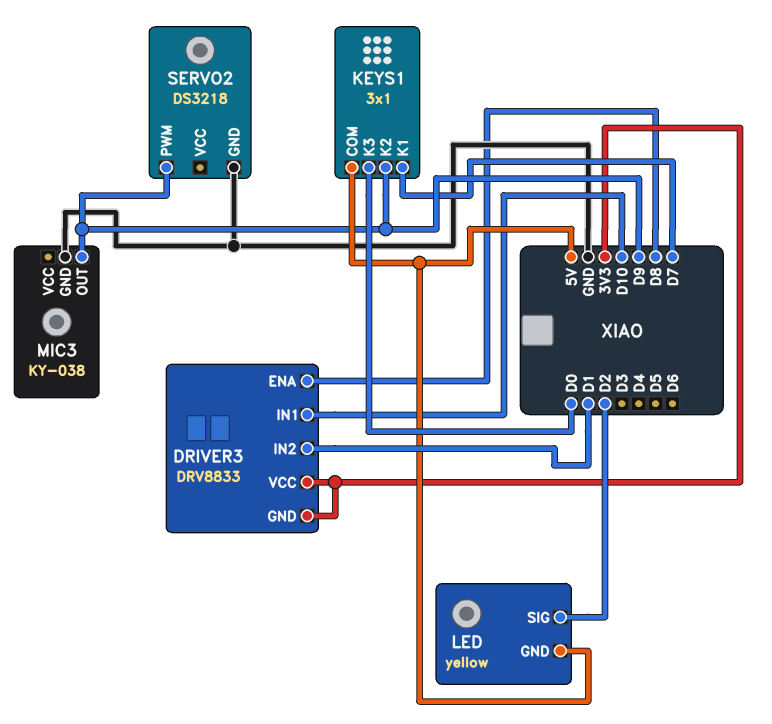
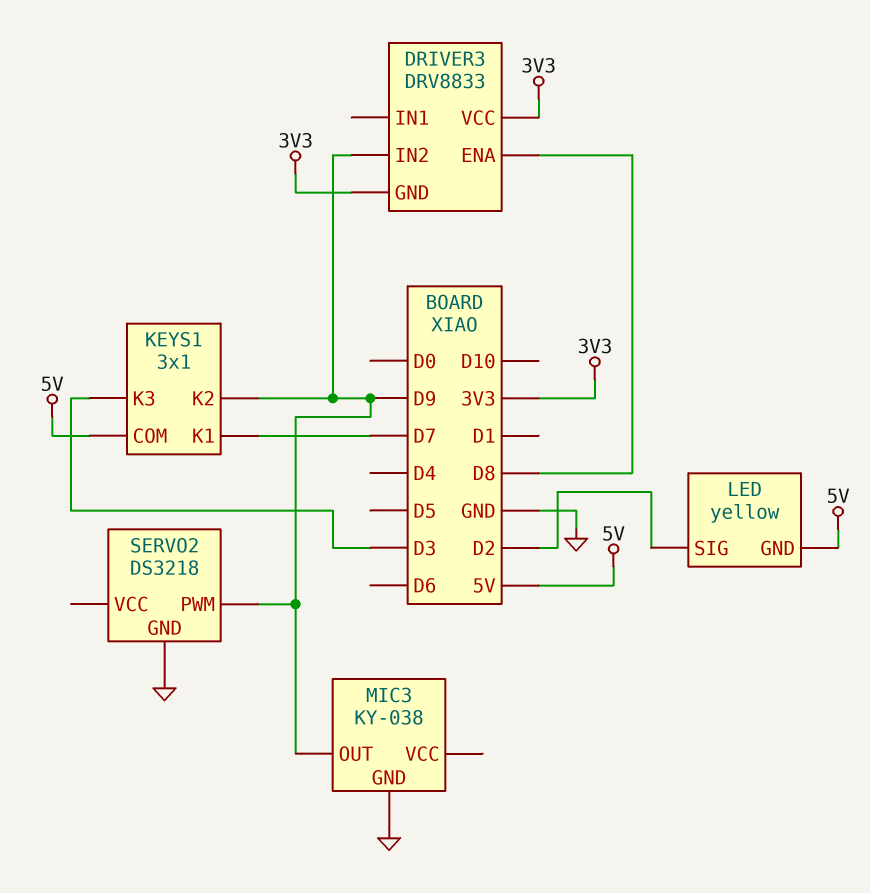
DRIVER3 pin IN1: D10 -> none
DRIVER3 pin IN2: D1 -> D9
KEYS1 pin K3: D0 -> D3

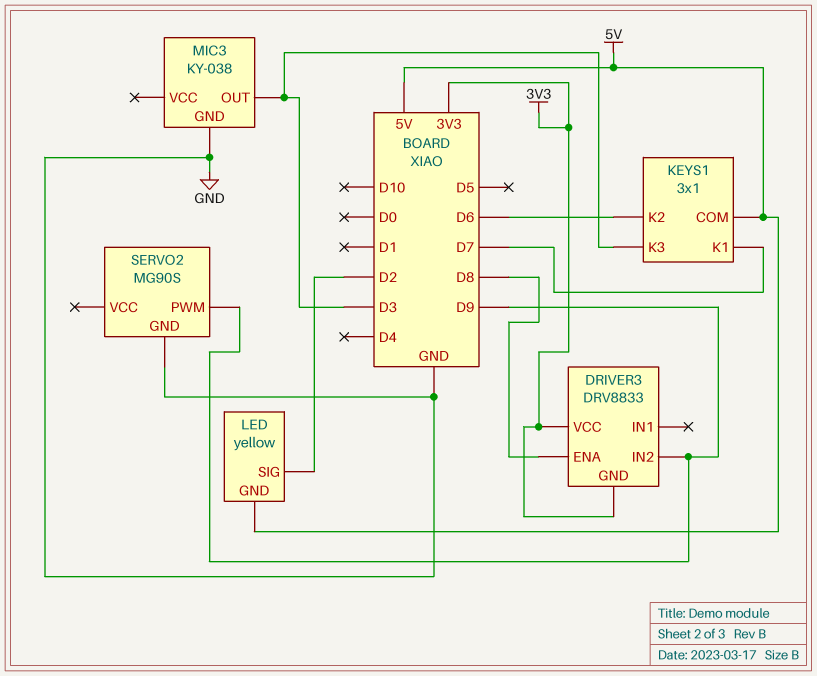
KEYS1 pin K2: D9 -> D6
MIC3 pin OUT: D9 -> D3
SERVO2: DS3218 -> MG90S

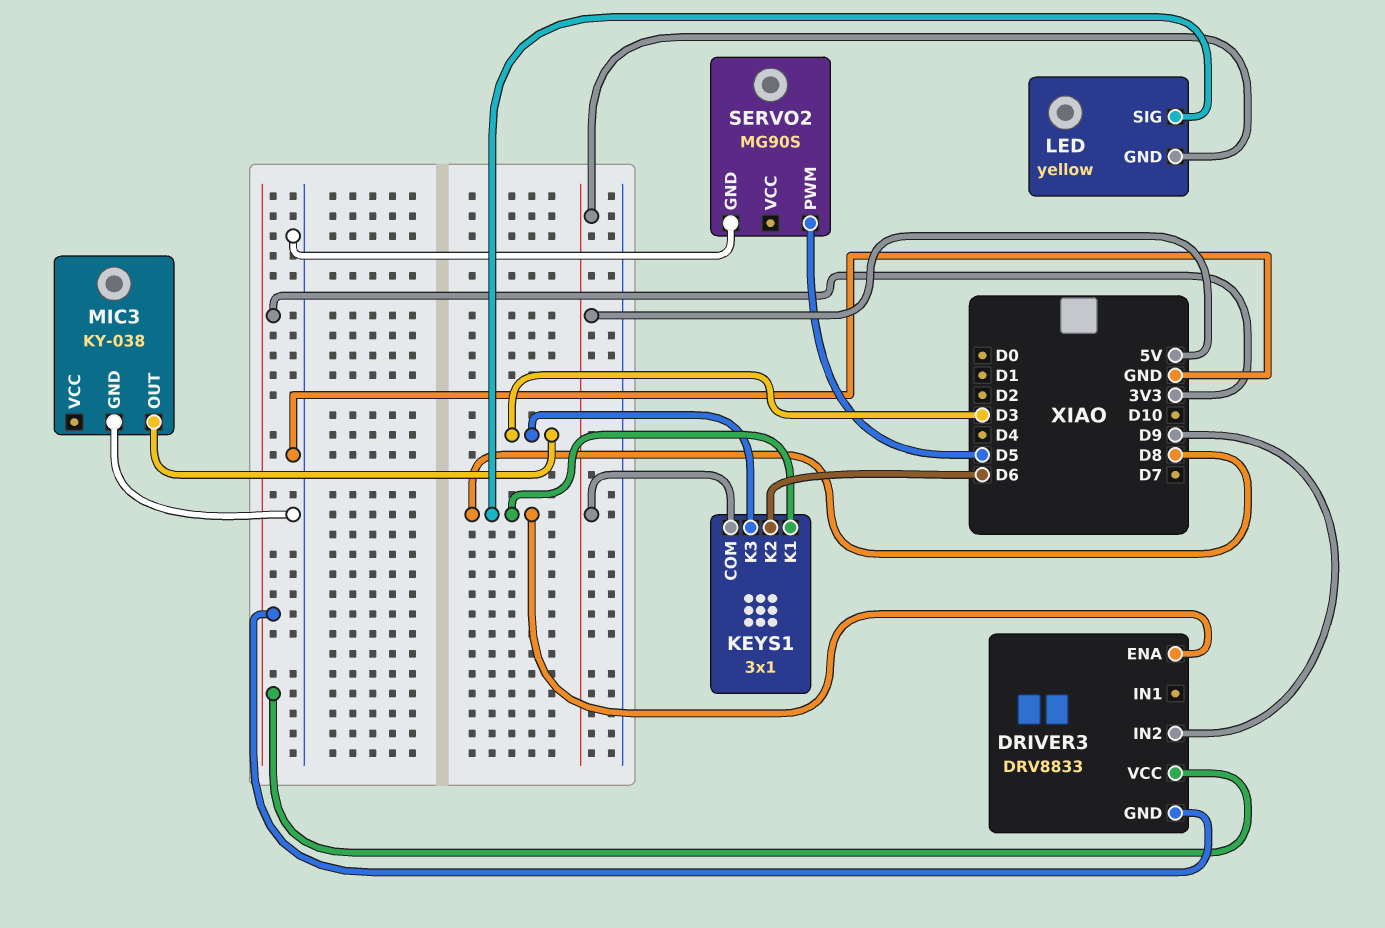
KEYS1 pin K1: D7 -> D8
LED pin SIG: D2 -> D8
SERVO2 pin PWM: D9 -> D5

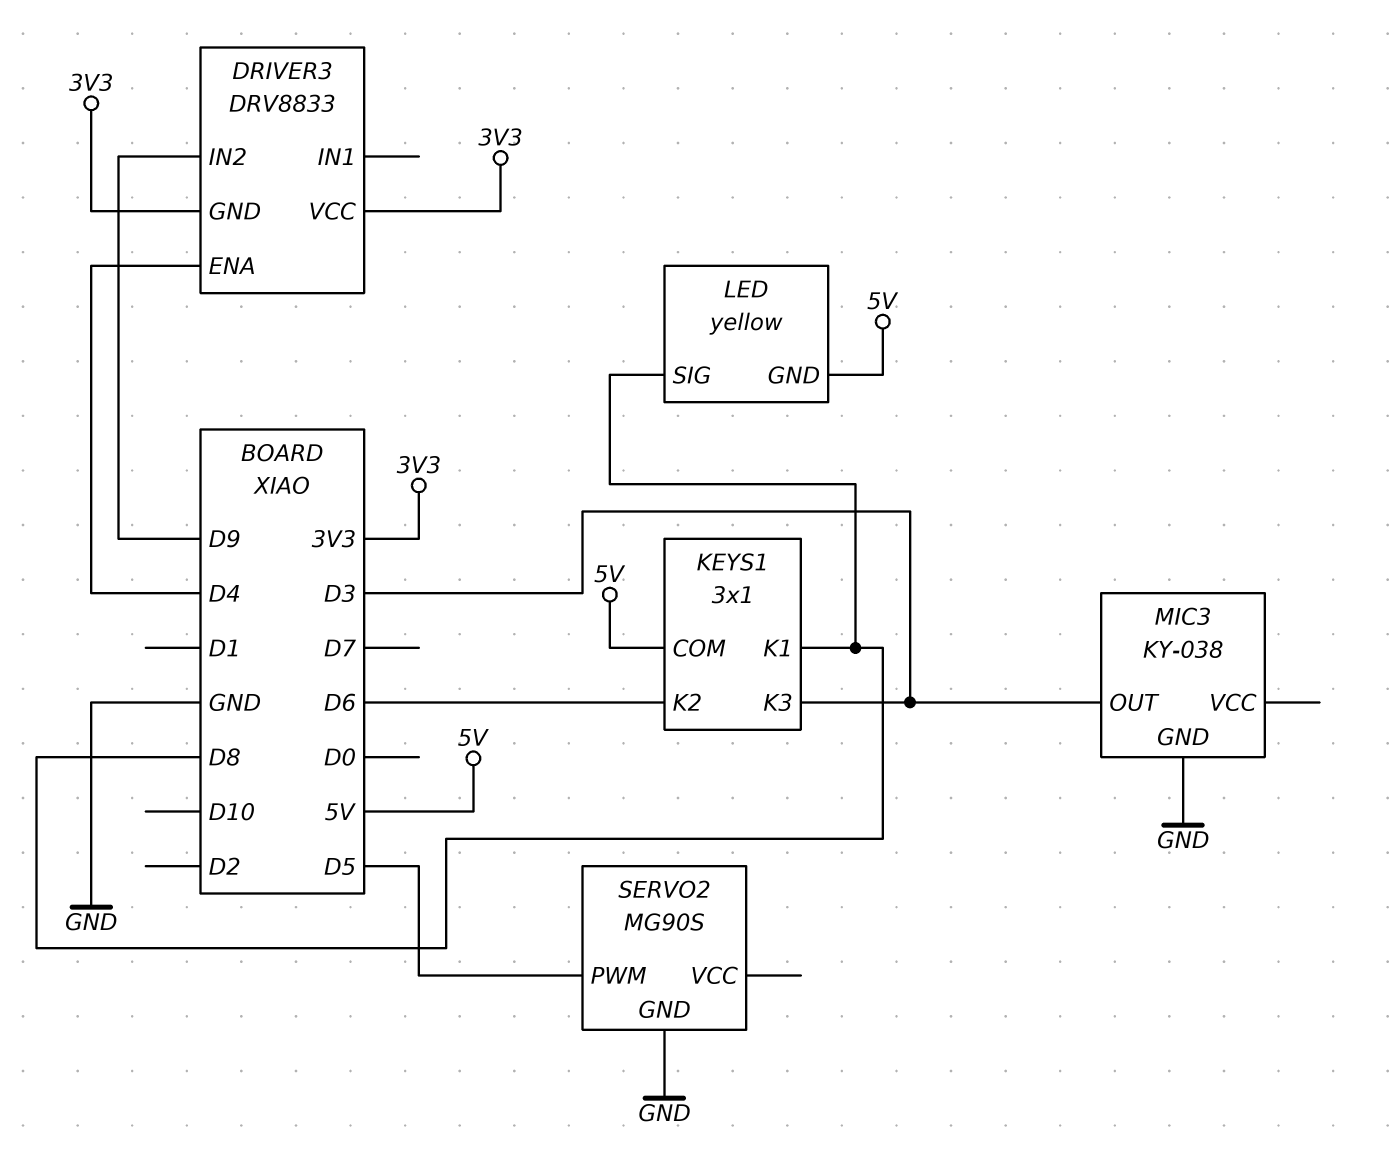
DRIVER3 pin ENA: D8 -> D4

